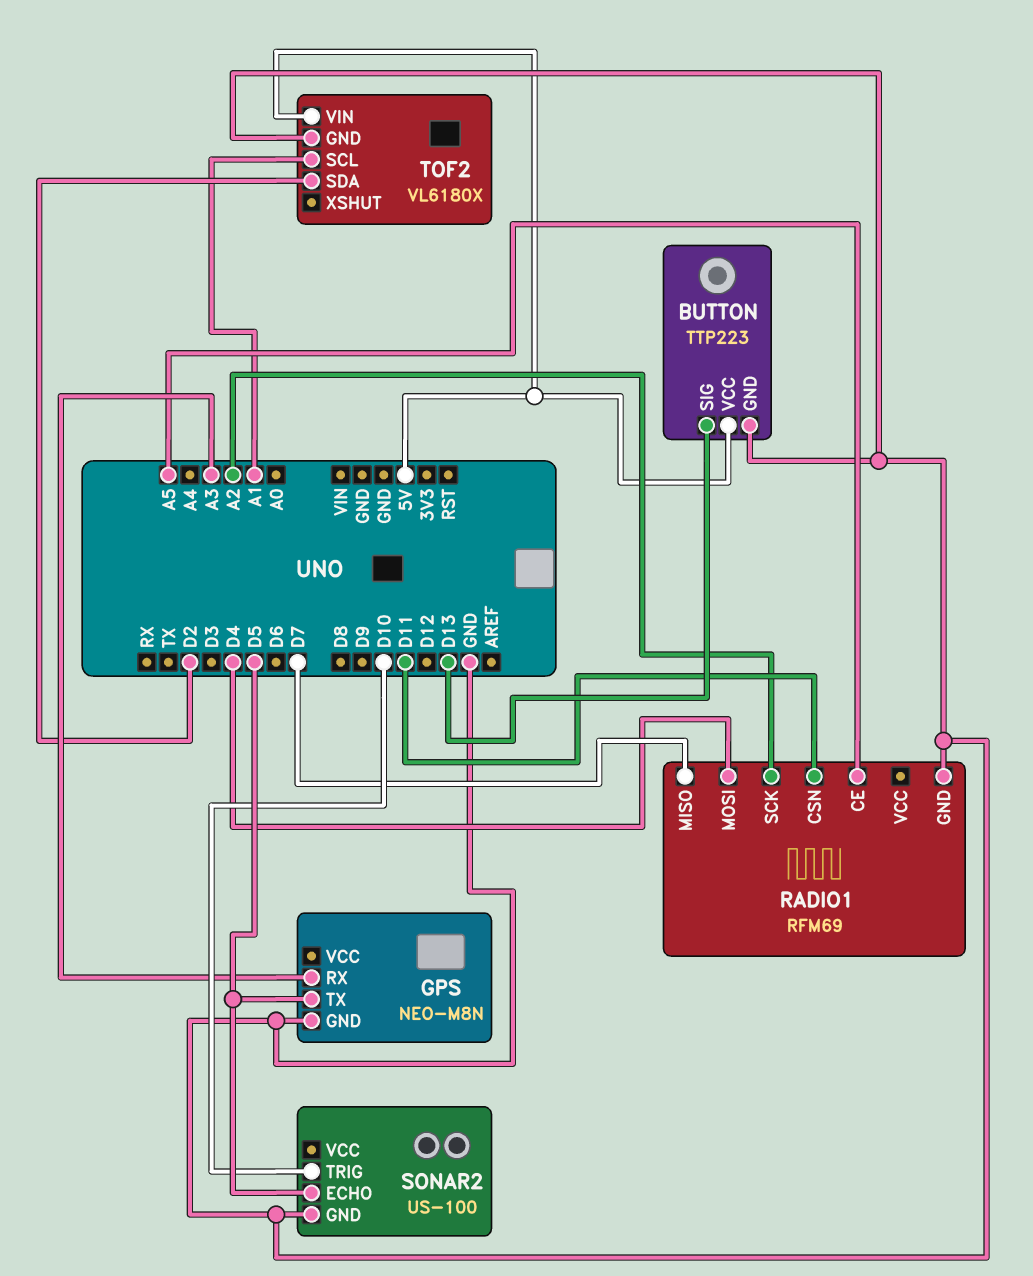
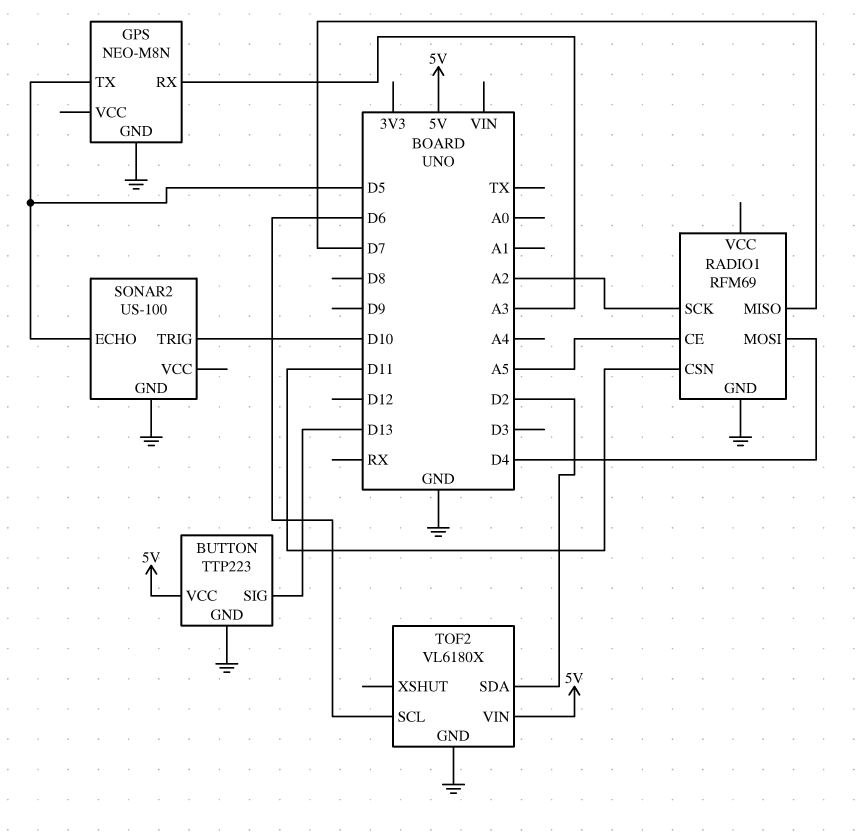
TOF2 pin SCL: A1 -> D6

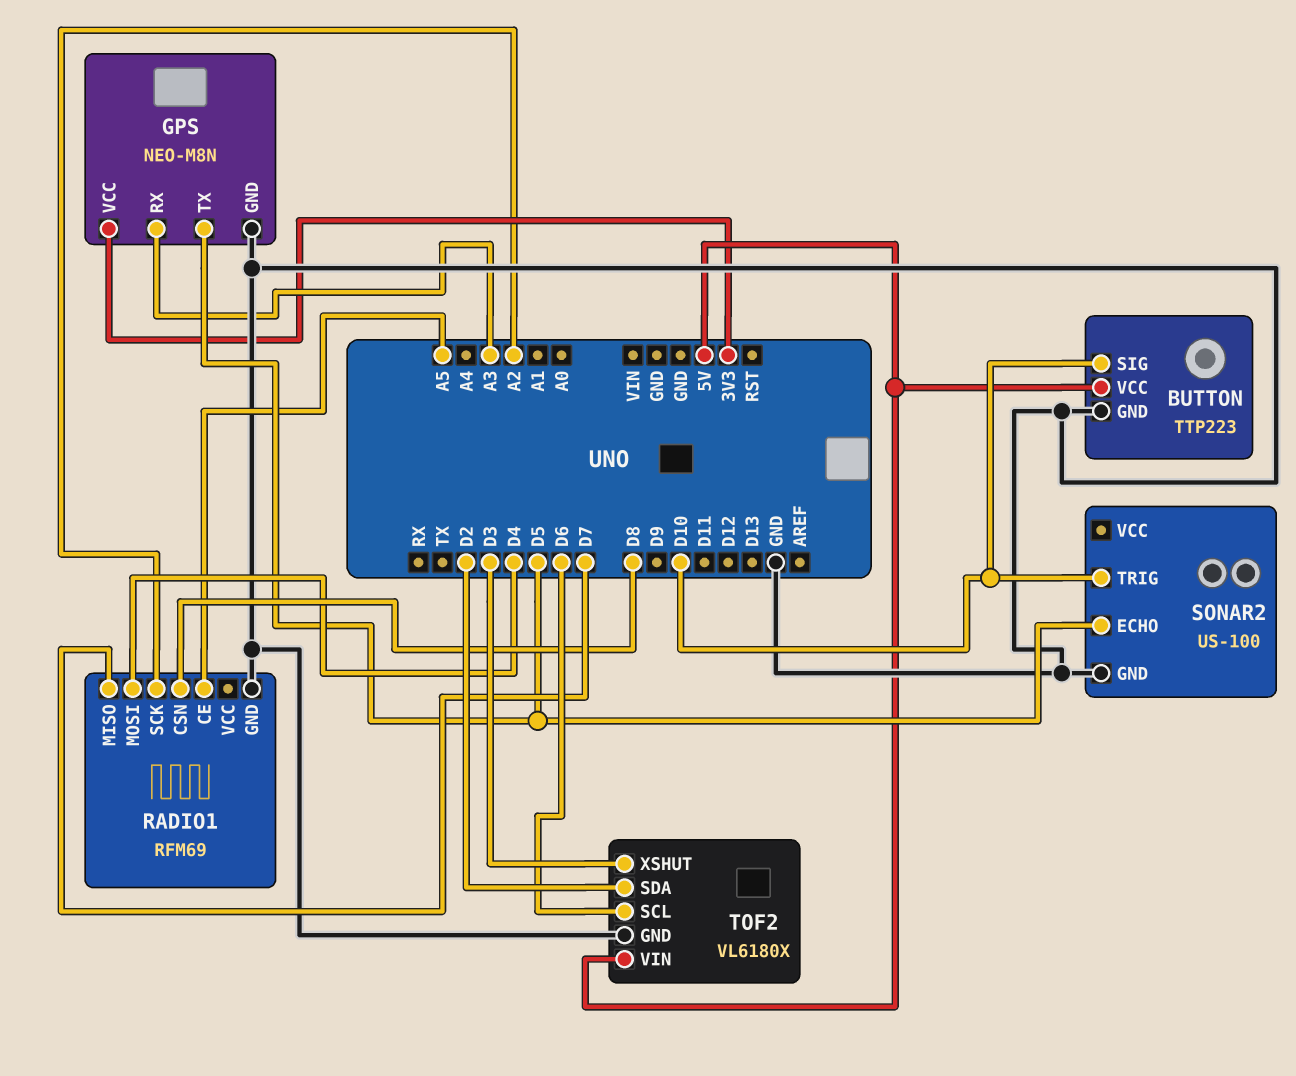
BUTTON pin SIG: D13 -> D10
GPS pin VCC: none -> 3V3
RADIO1 pin CSN: D11 -> D8
TOF2 pin XSHUT: none -> D3

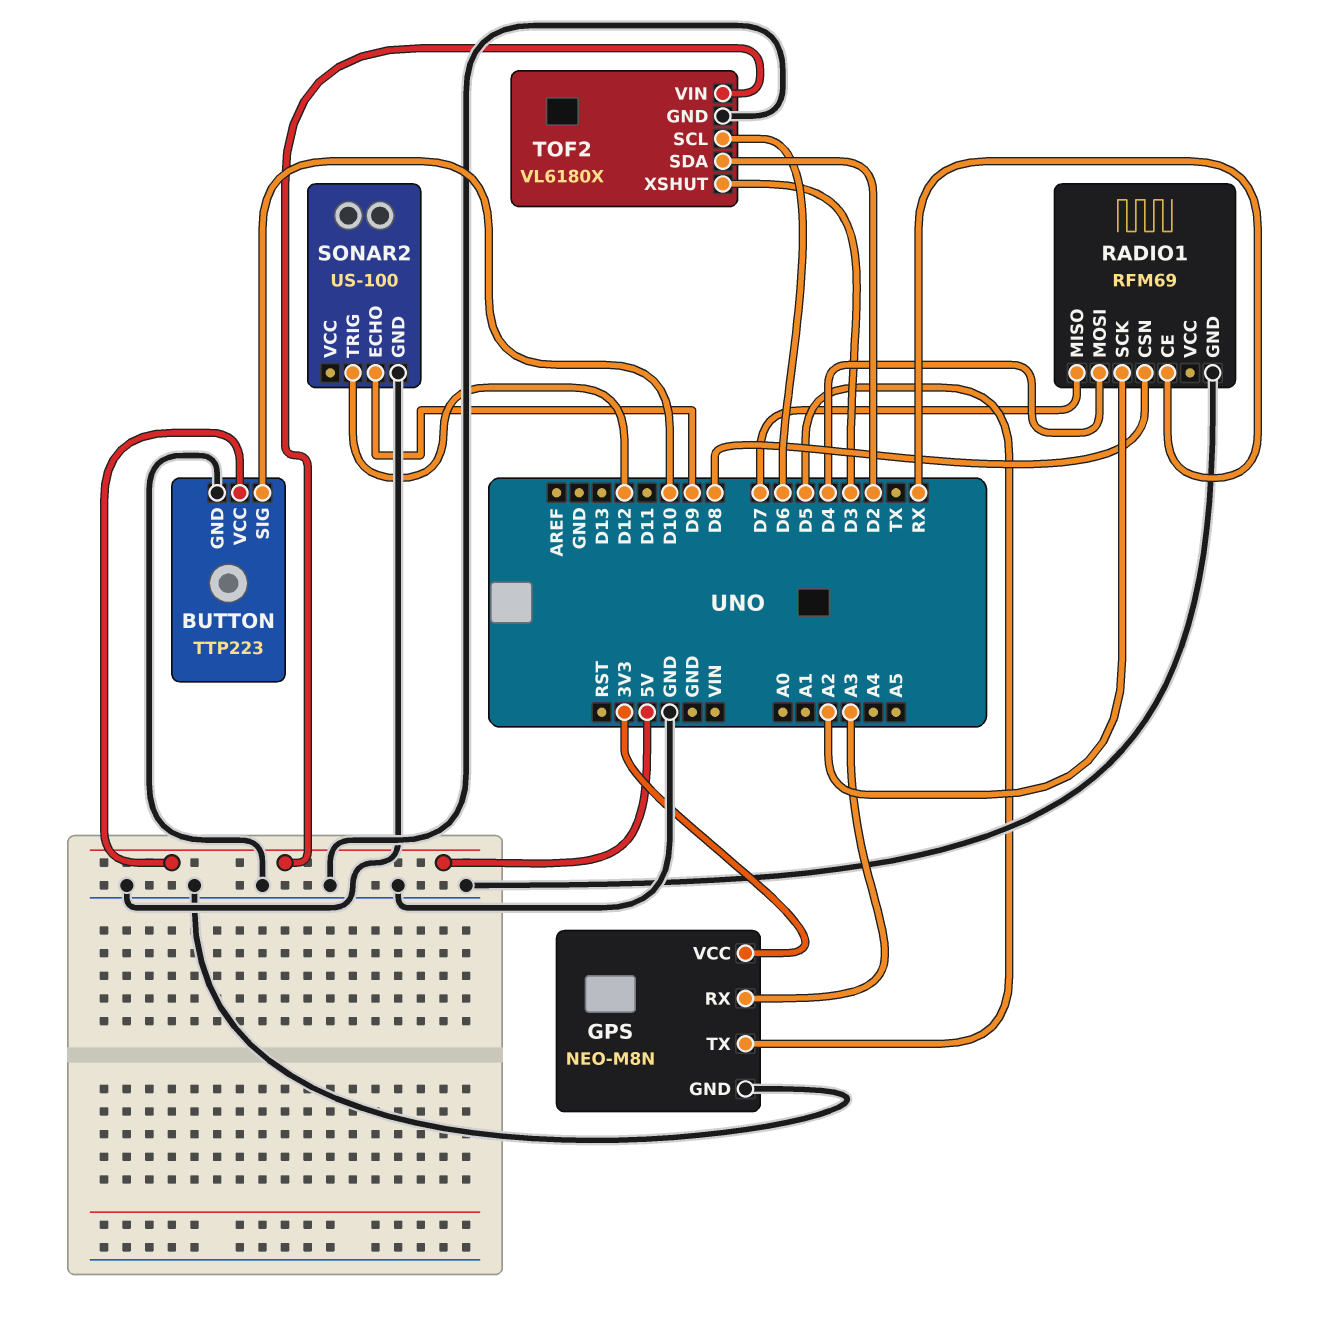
RADIO1 pin CE: A5 -> RX
SONAR2 pin ECHO: D5 -> D9
SONAR2 pin TRIG: D10 -> D12

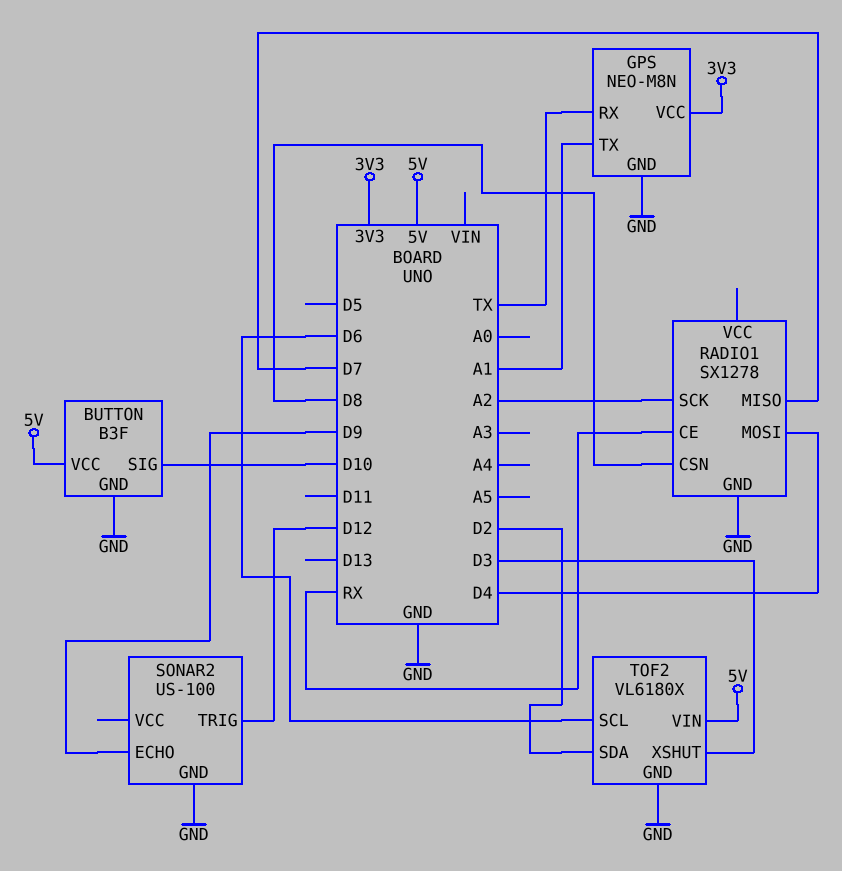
BUTTON: TTP223 -> B3F
GPS pin RX: A3 -> TX
GPS pin TX: D5 -> A1
RADIO1: RFM69 -> SX1278

